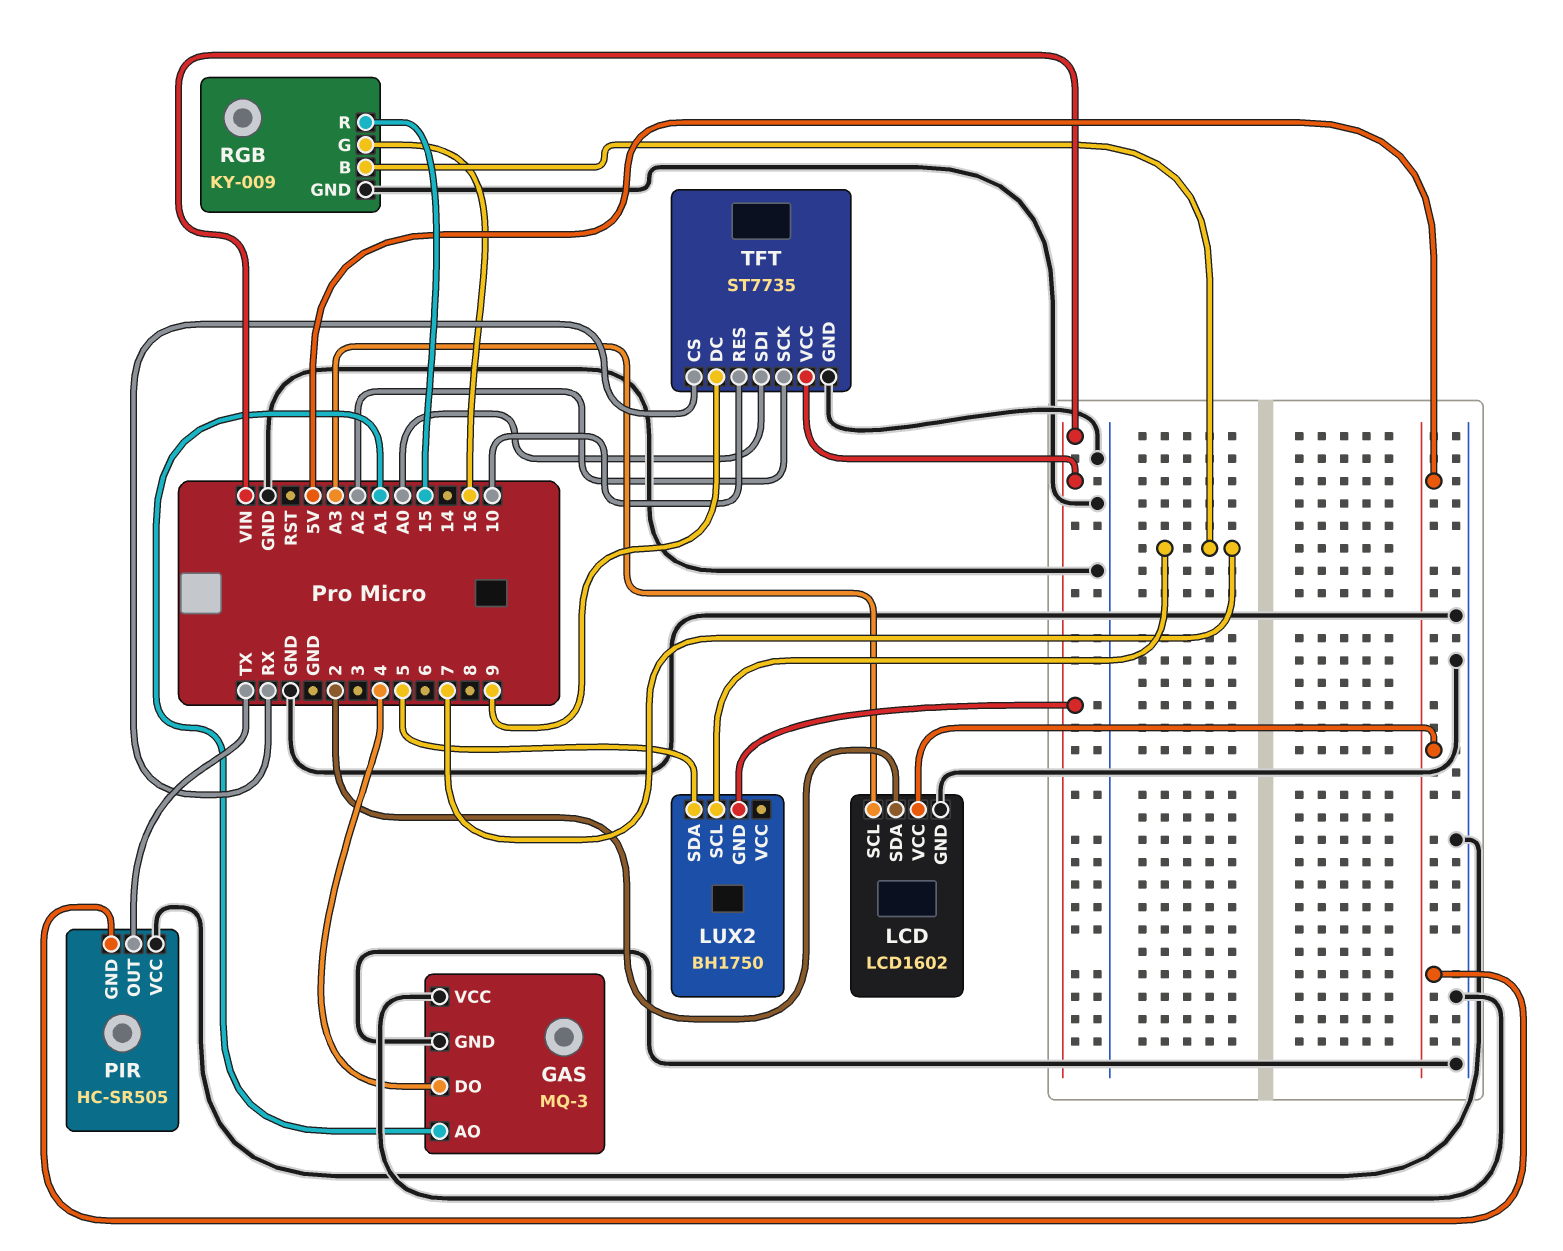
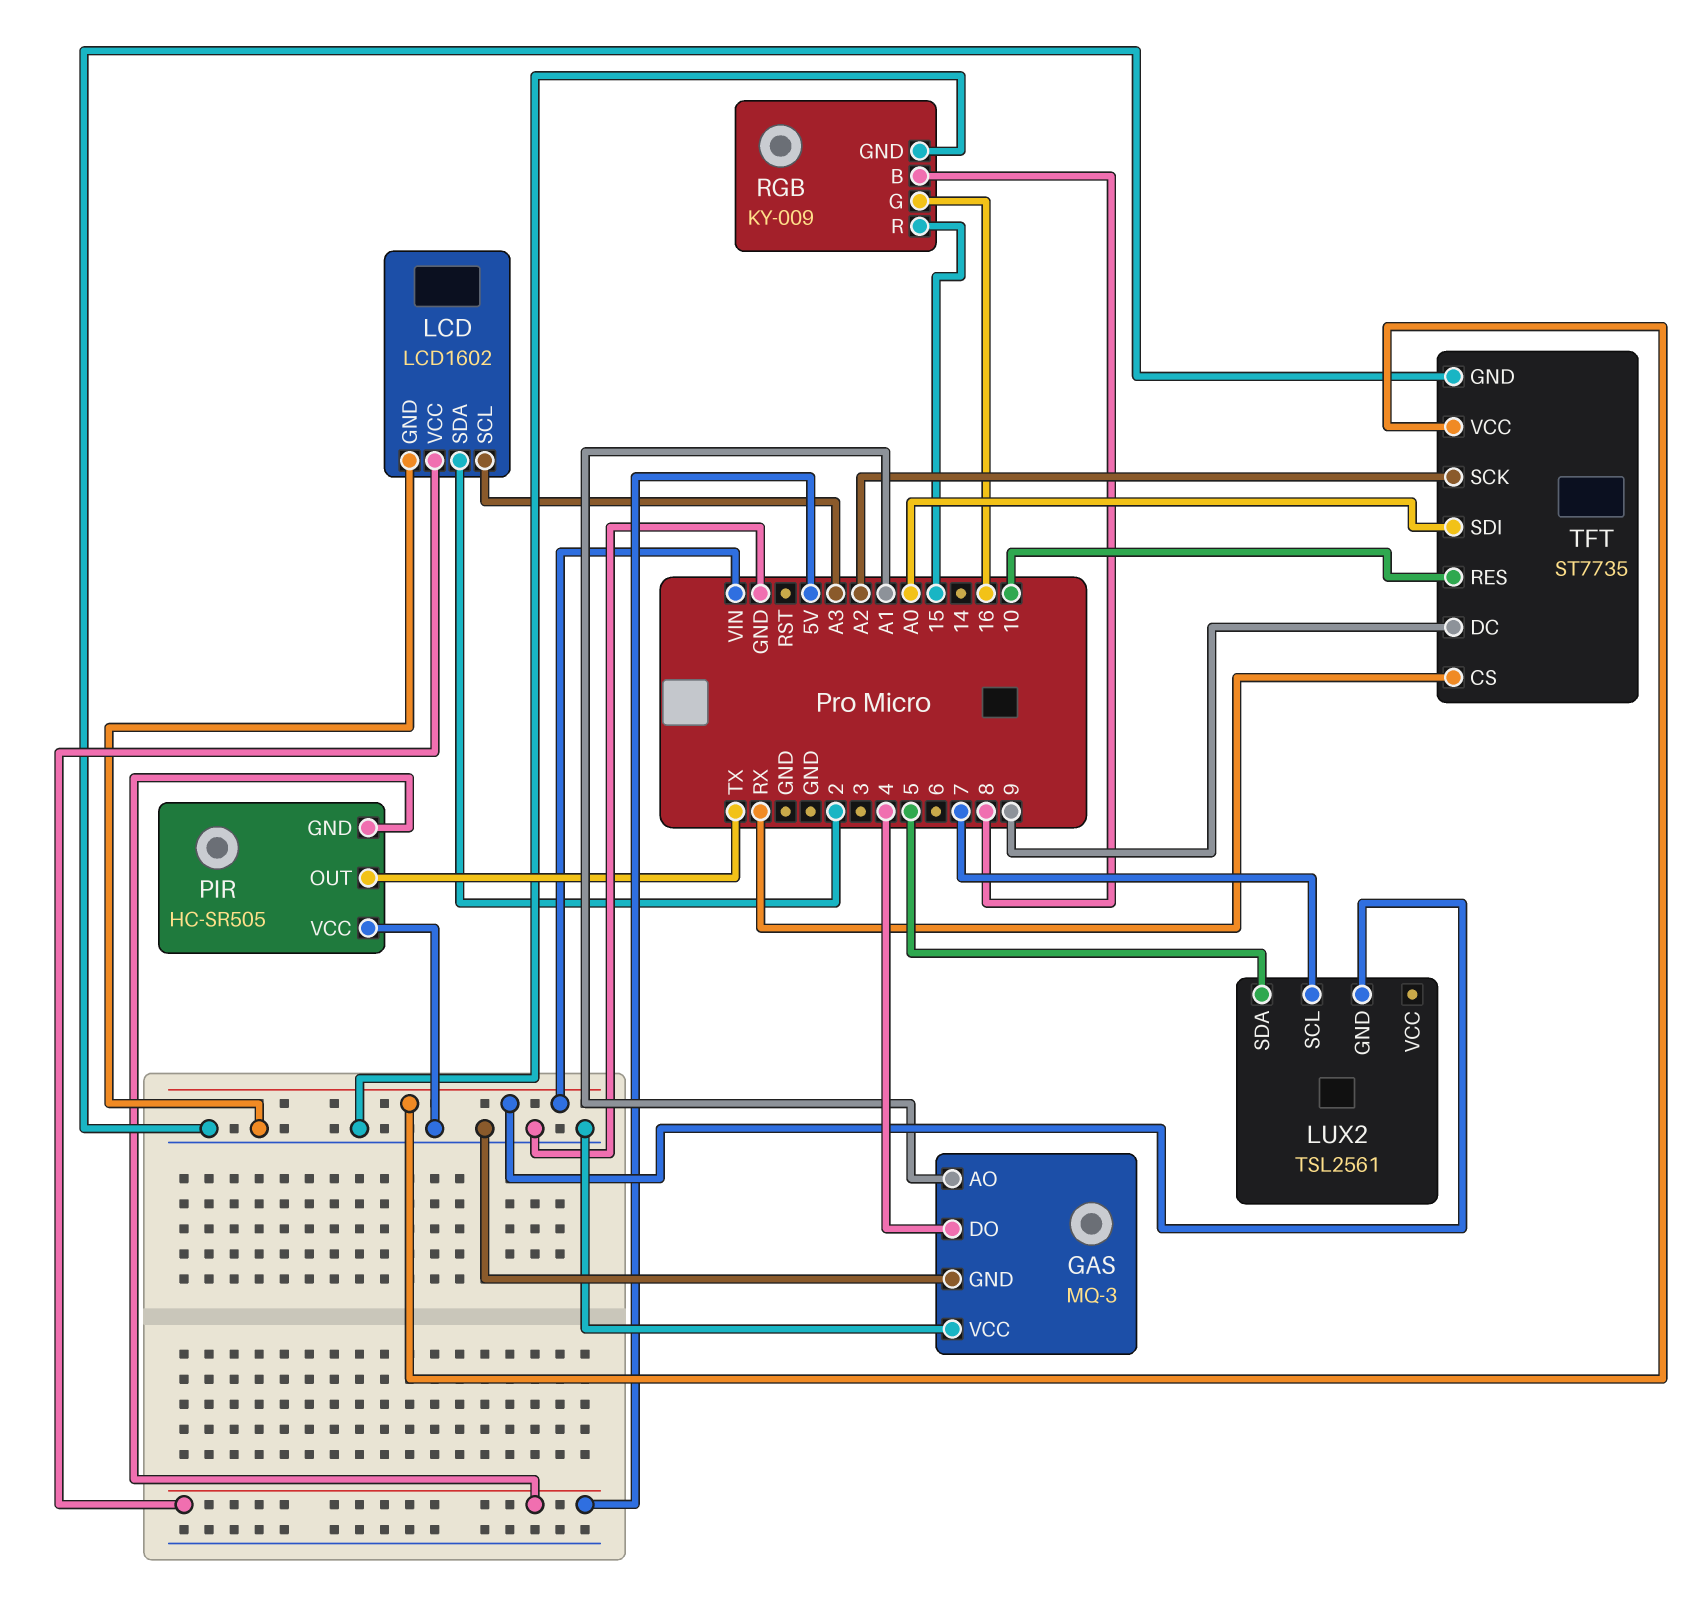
LUX2: BH1750 -> TSL2561
RGB pin B: 7 -> 8

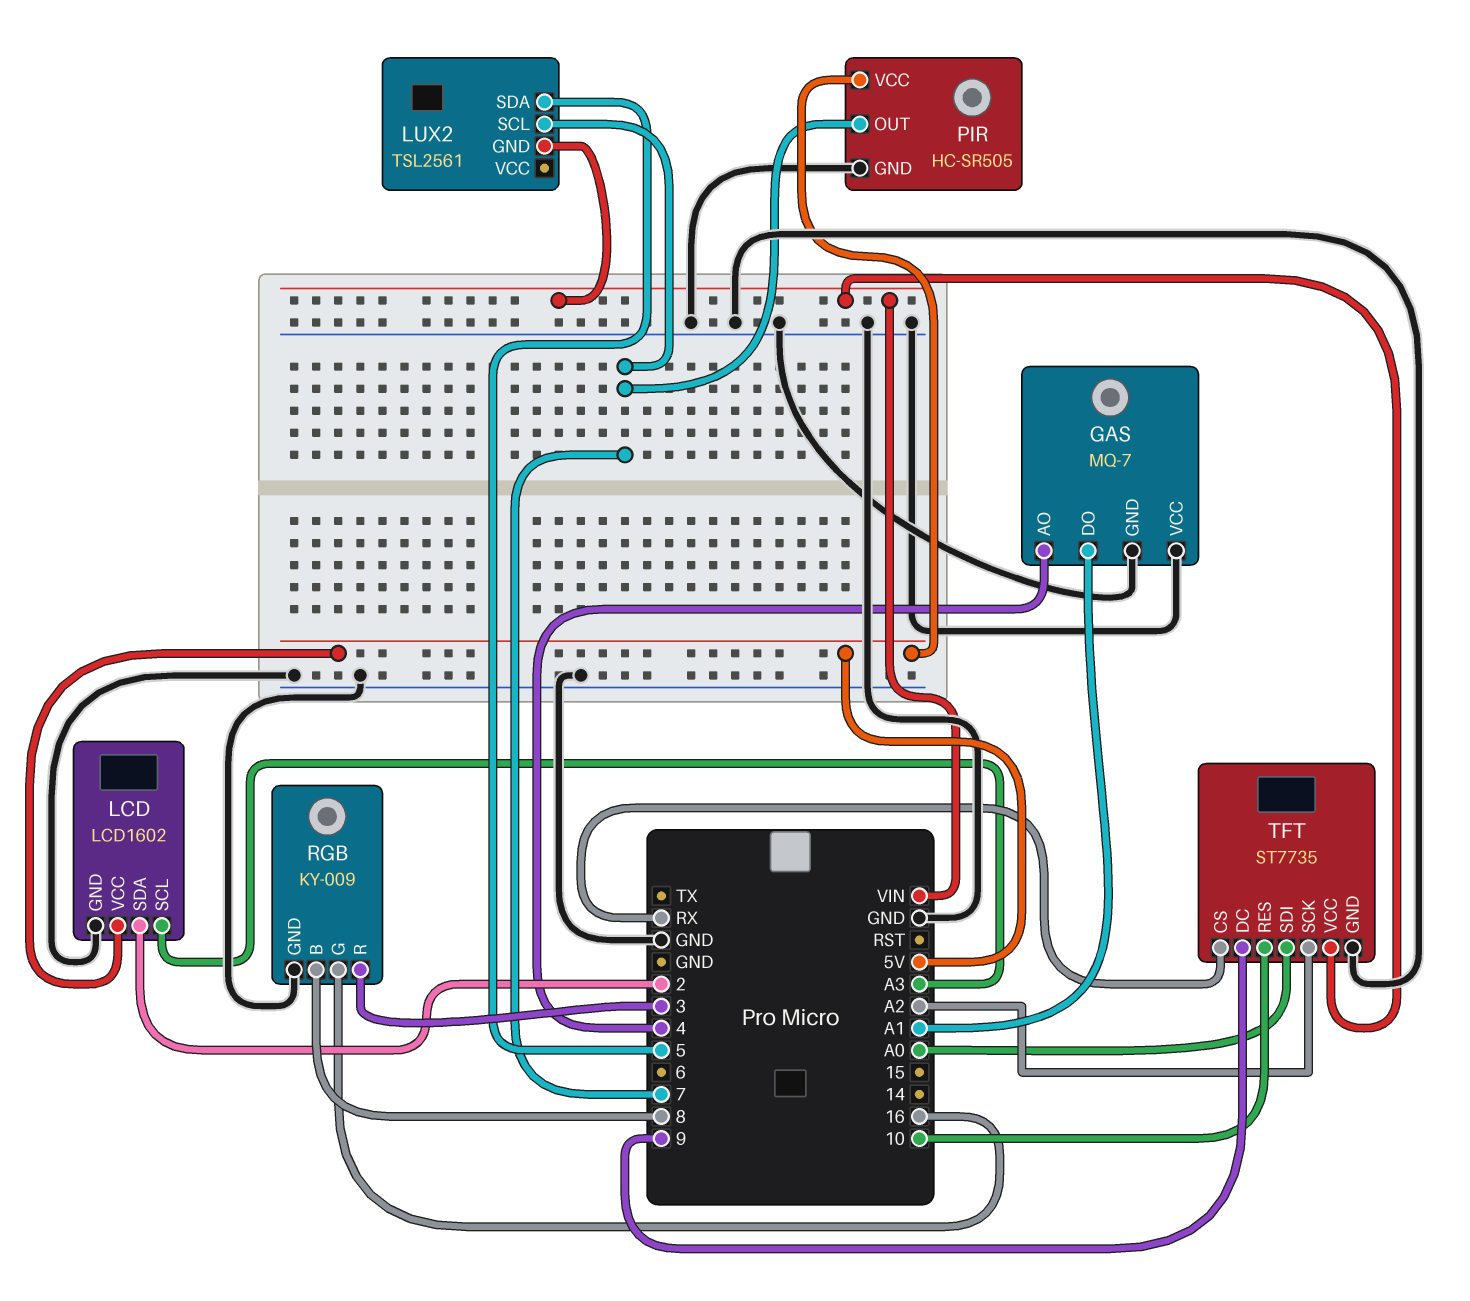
GAS: MQ-3 -> MQ-7
GAS pin AO: A1 -> 4
GAS pin DO: 4 -> A1
PIR pin GND: 5V -> GND
PIR pin OUT: TX -> 7
PIR pin VCC: GND -> 5V
RGB pin R: 15 -> 3

